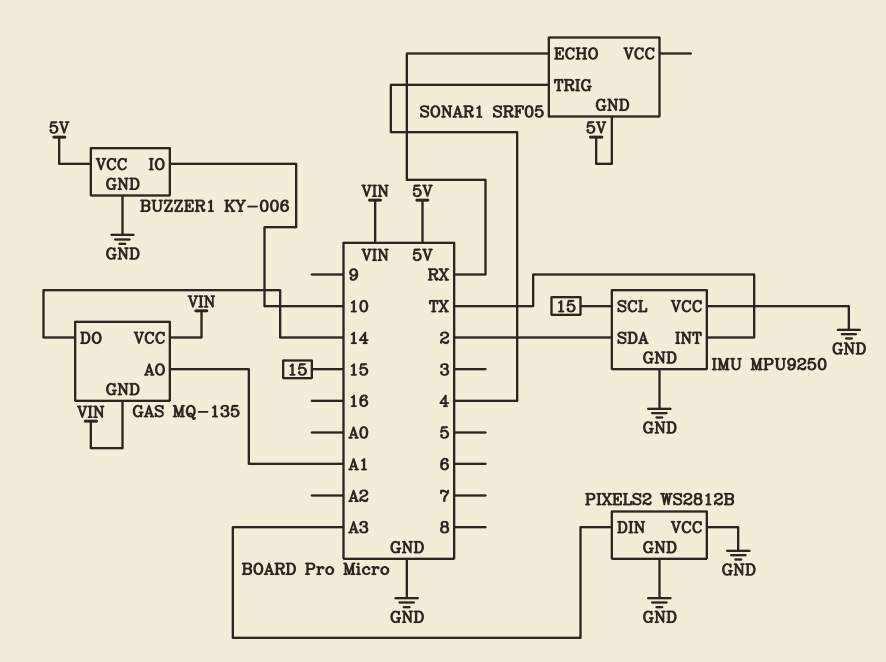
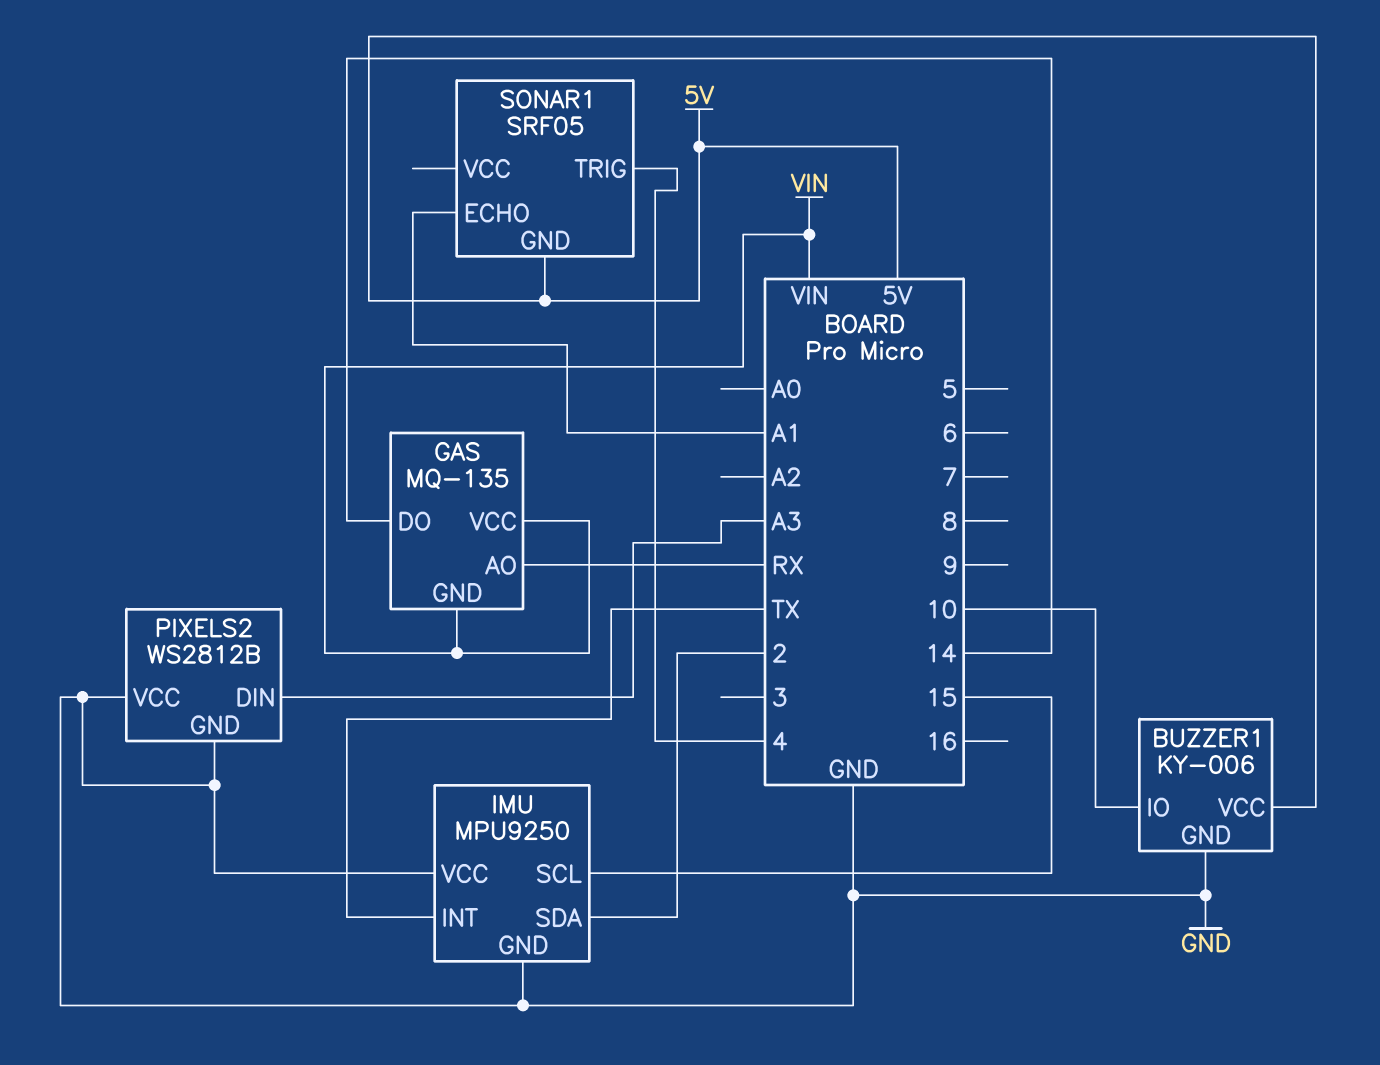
GAS pin AO: A1 -> RX
SONAR1 pin ECHO: RX -> A1

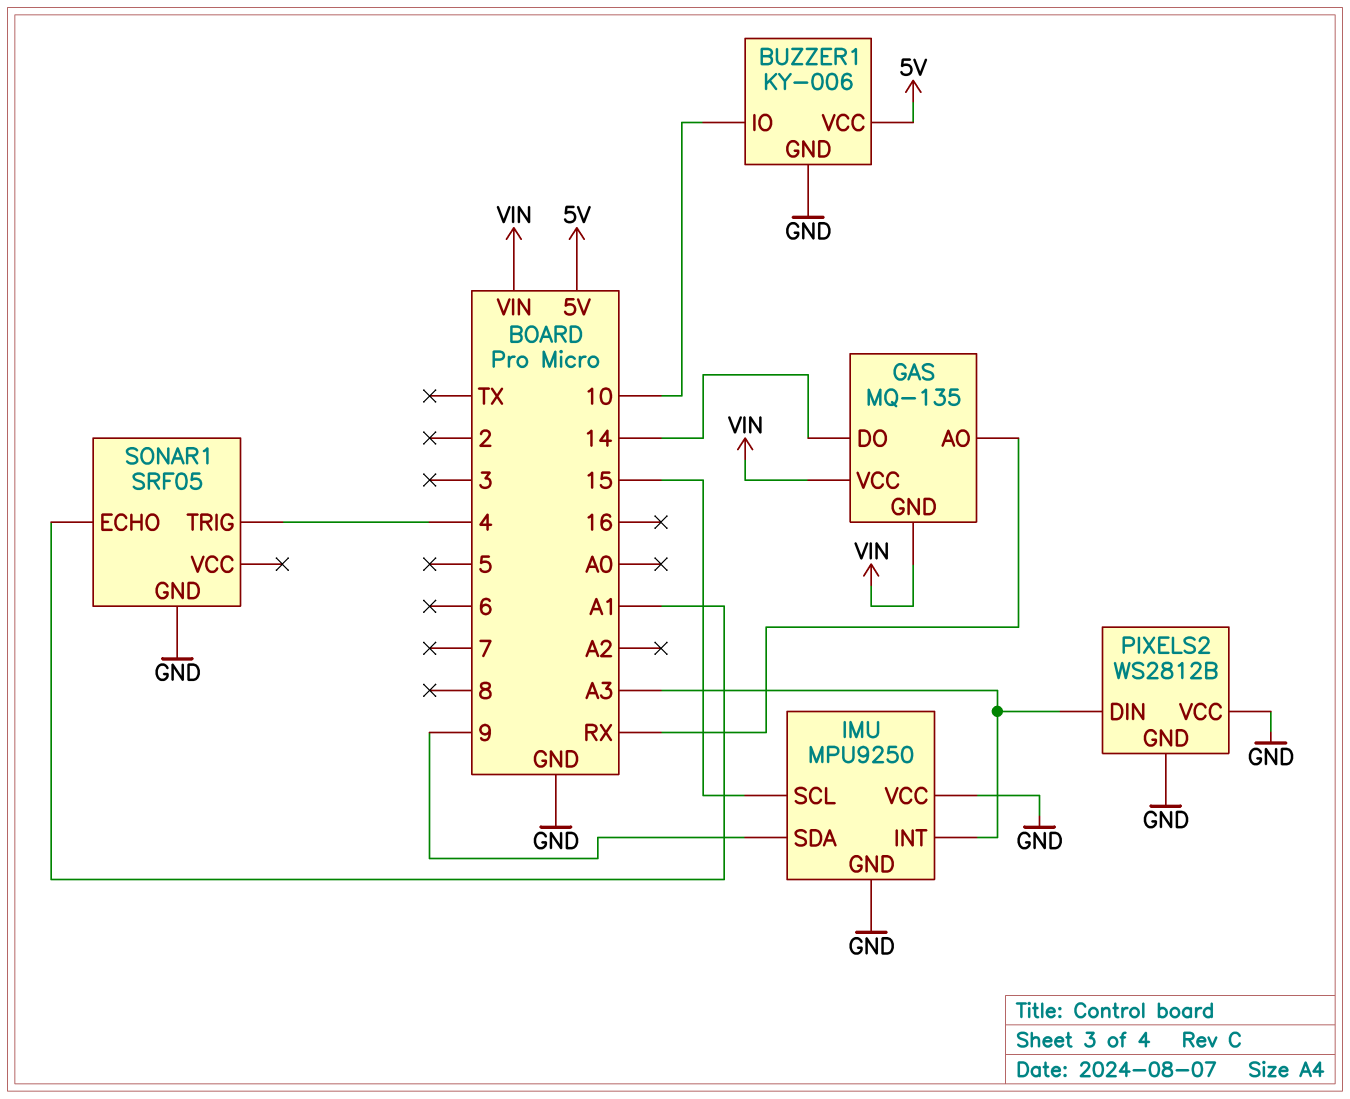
IMU pin INT: TX -> A3
IMU pin SDA: 2 -> 9
SONAR1 pin GND: 5V -> GND

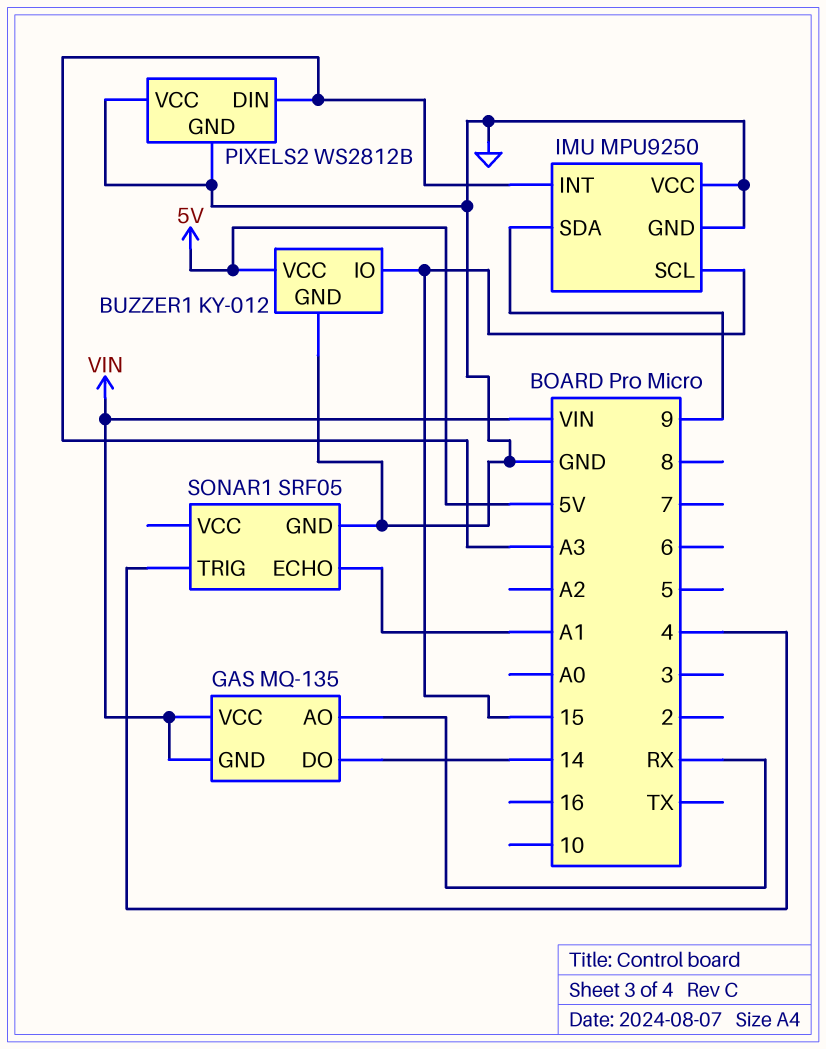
BUZZER1: KY-006 -> KY-012
BUZZER1 pin IO: 10 -> 15

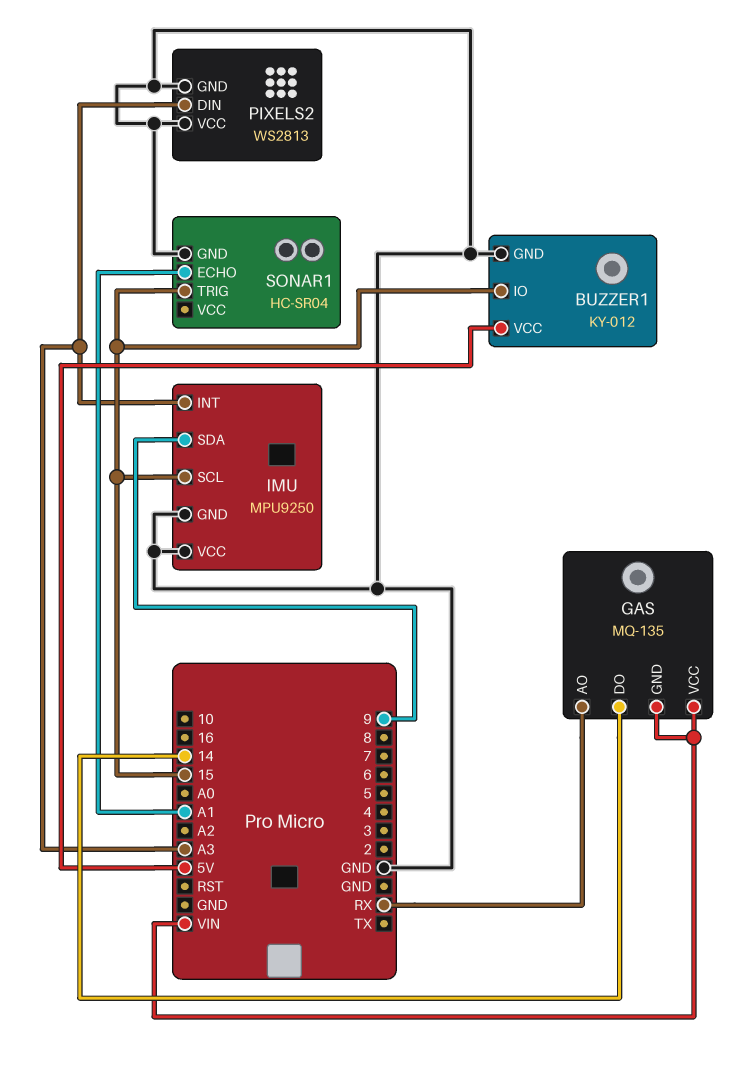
PIXELS2: WS2812B -> WS2813
SONAR1: SRF05 -> HC-SR04
SONAR1 pin TRIG: 4 -> 15

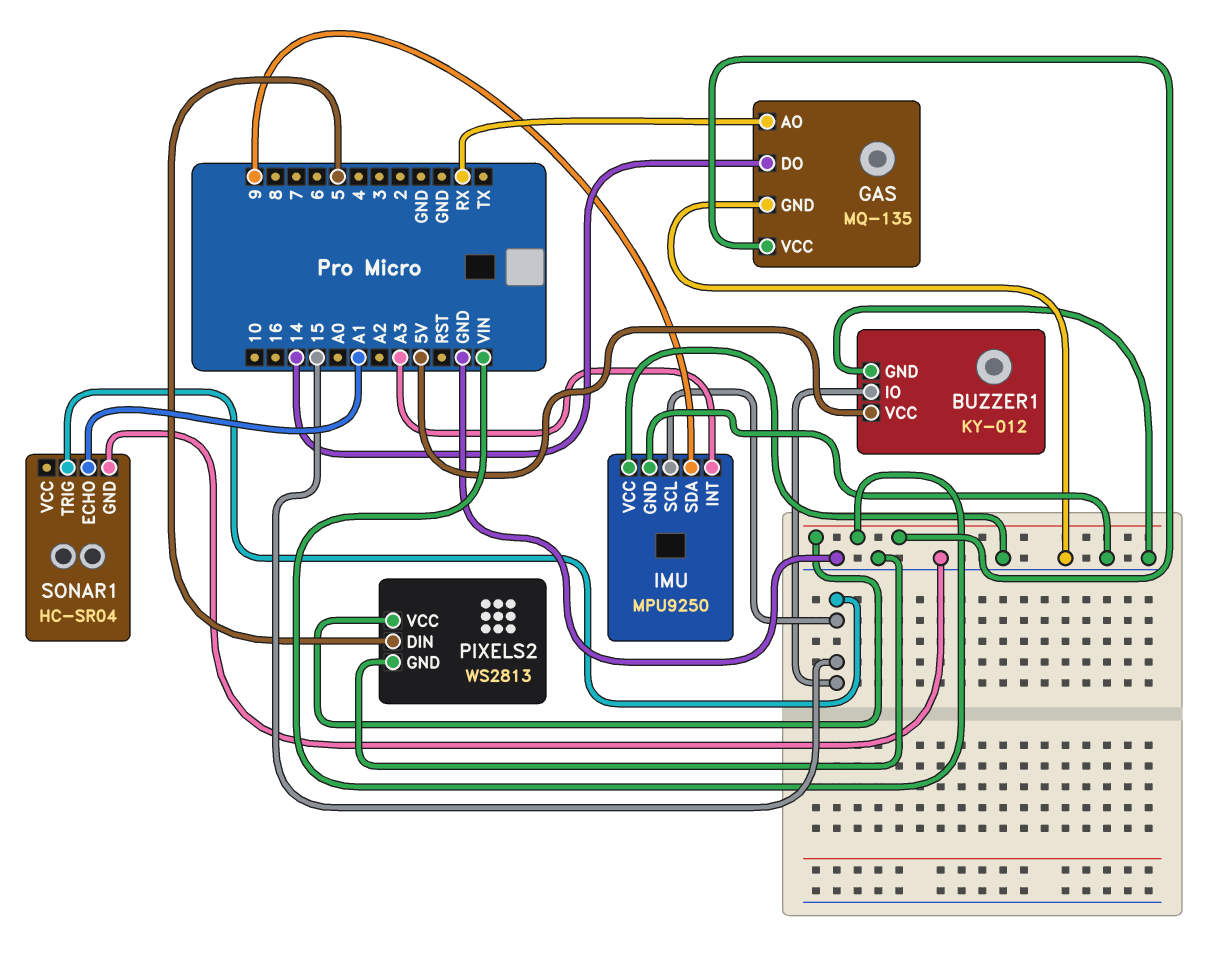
GAS pin GND: VIN -> GND
PIXELS2 pin DIN: A3 -> 5
PIXELS2 pin VCC: GND -> VIN

